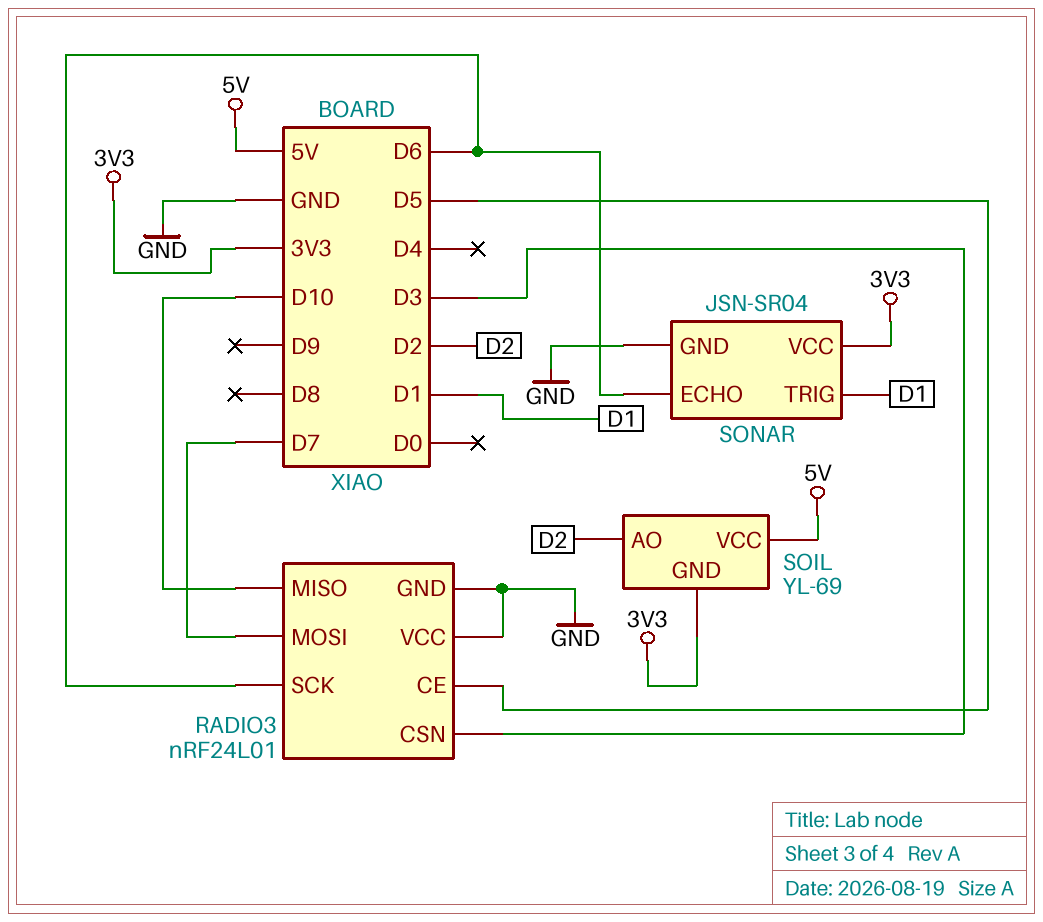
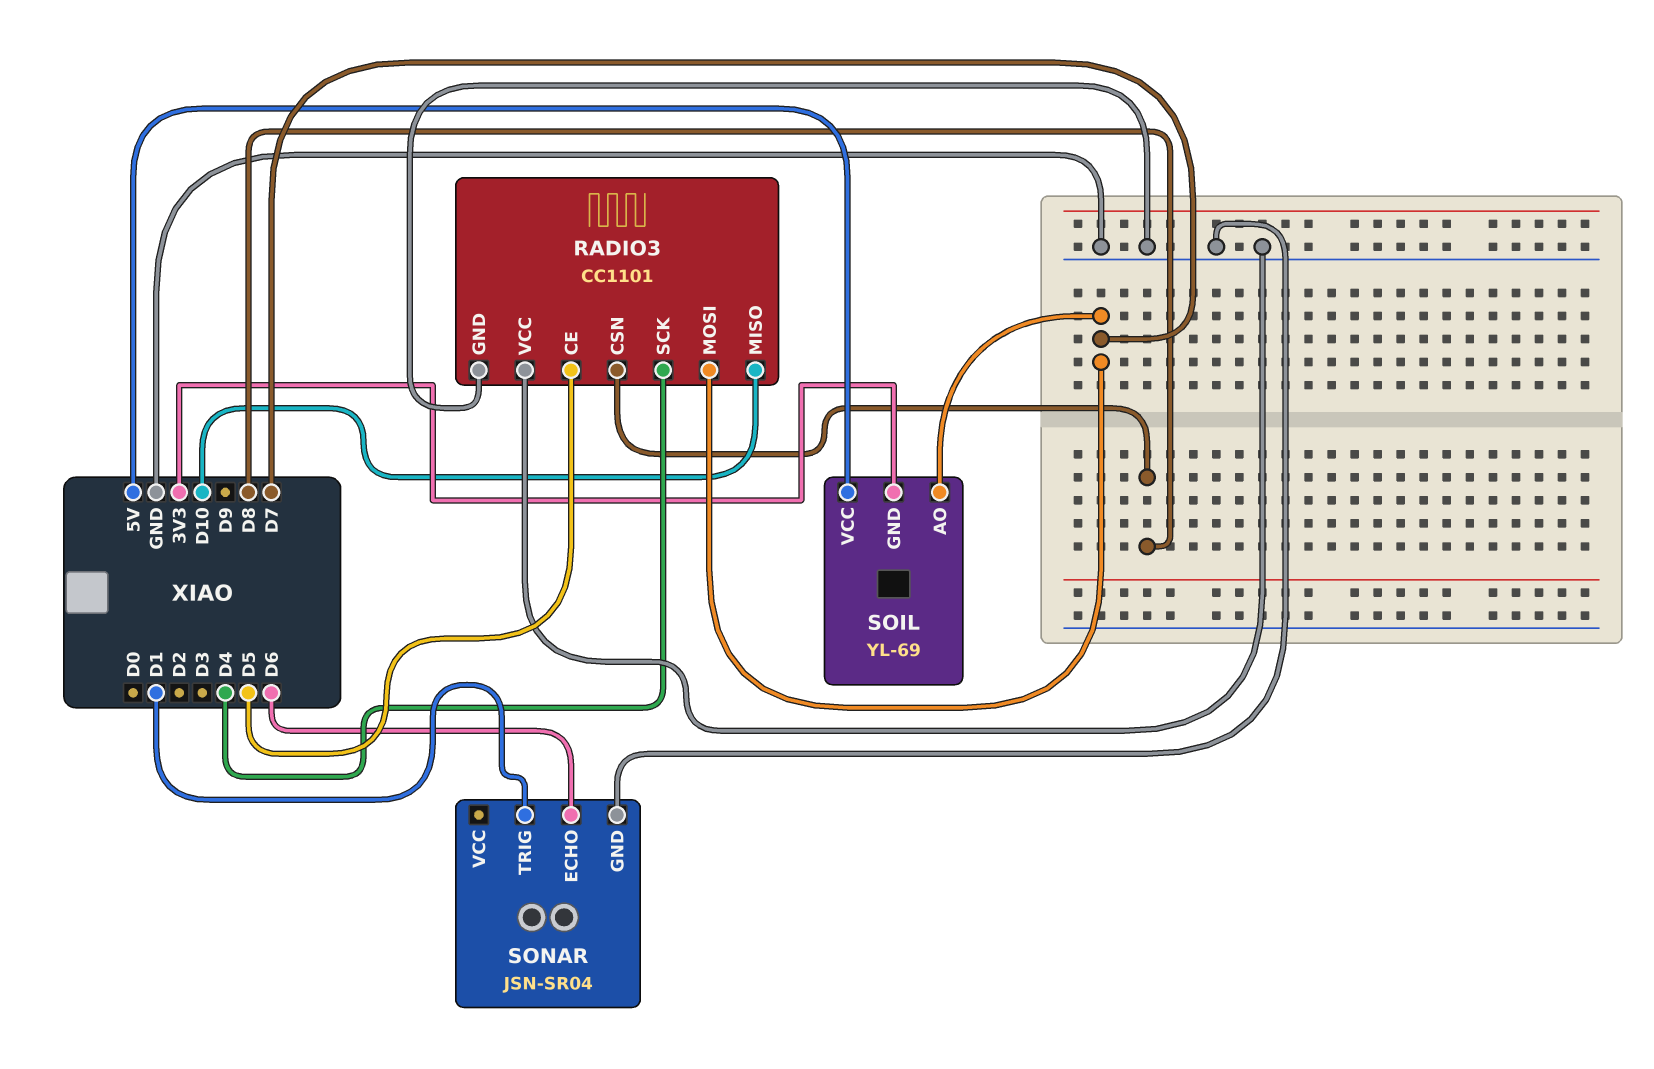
RADIO3: nRF24L01 -> CC1101
RADIO3 pin CSN: D3 -> D8
RADIO3 pin SCK: D6 -> D4
SOIL pin AO: D2 -> D7
SONAR pin VCC: 3V3 -> none

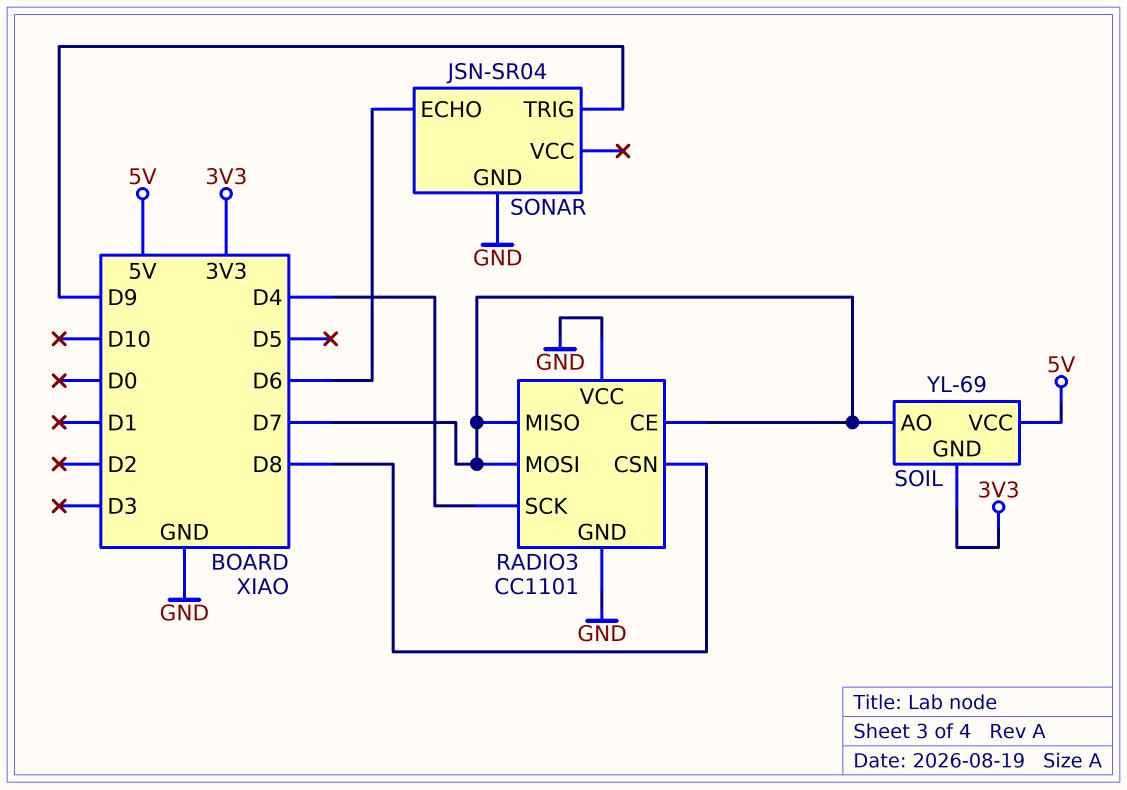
RADIO3 pin CE: D5 -> D7
RADIO3 pin MISO: D10 -> D7
SONAR pin TRIG: D1 -> D9

